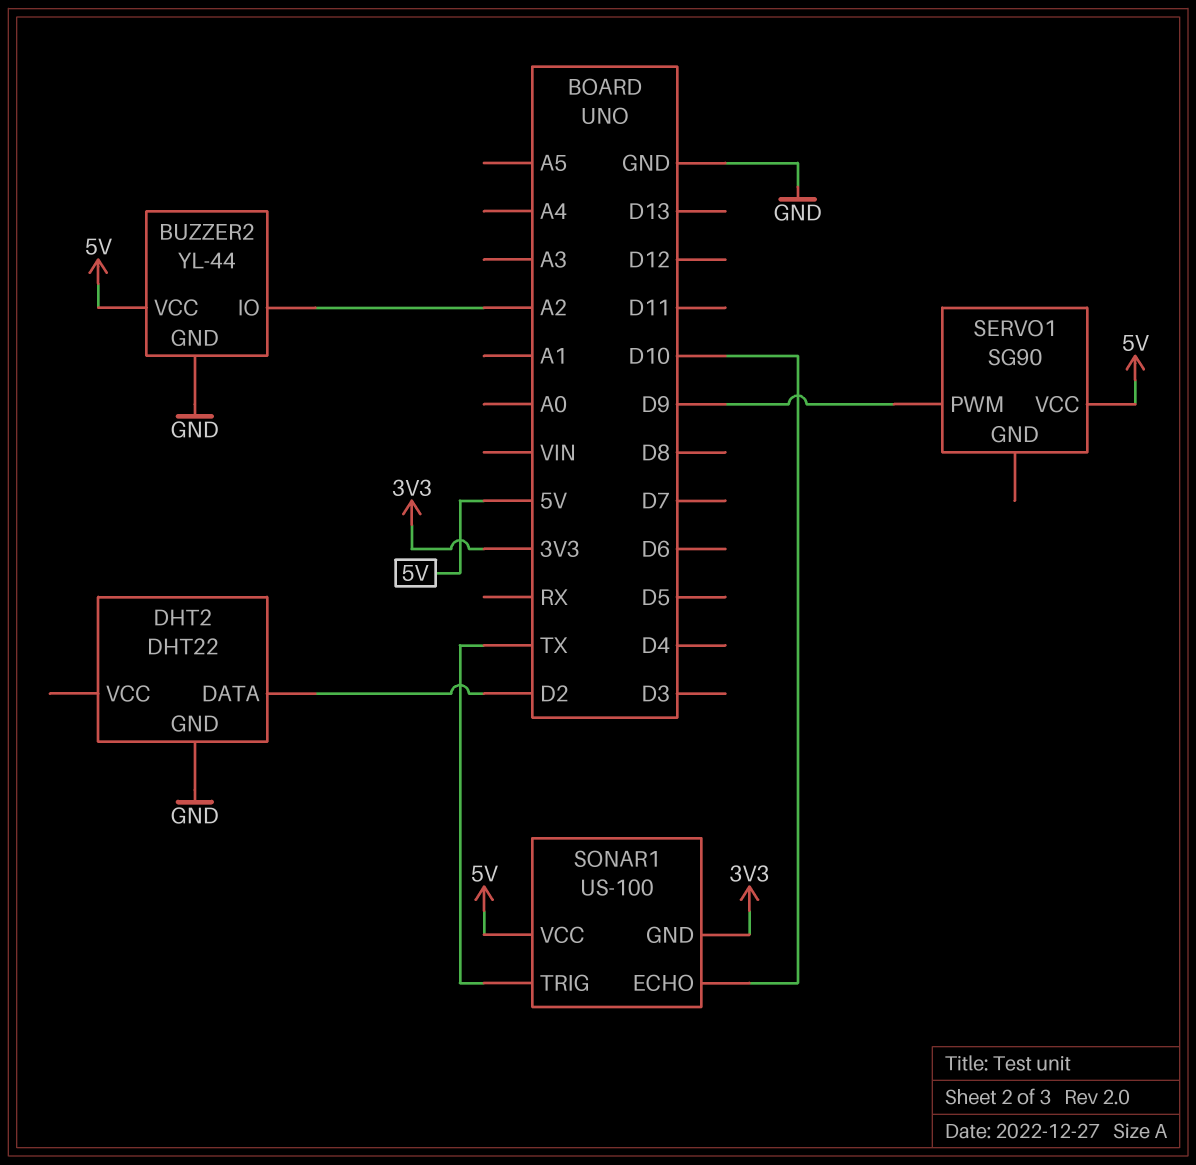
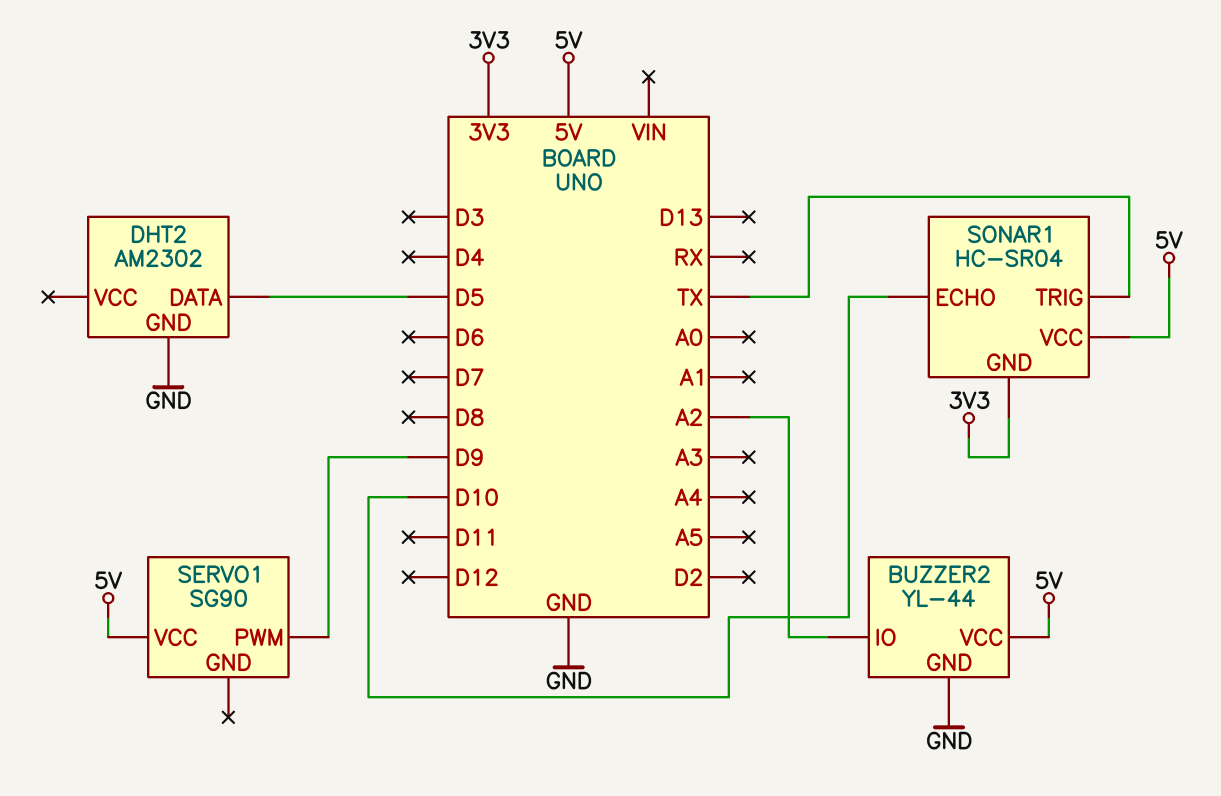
DHT2: DHT22 -> AM2302
DHT2 pin DATA: D2 -> D5
SONAR1: US-100 -> HC-SR04

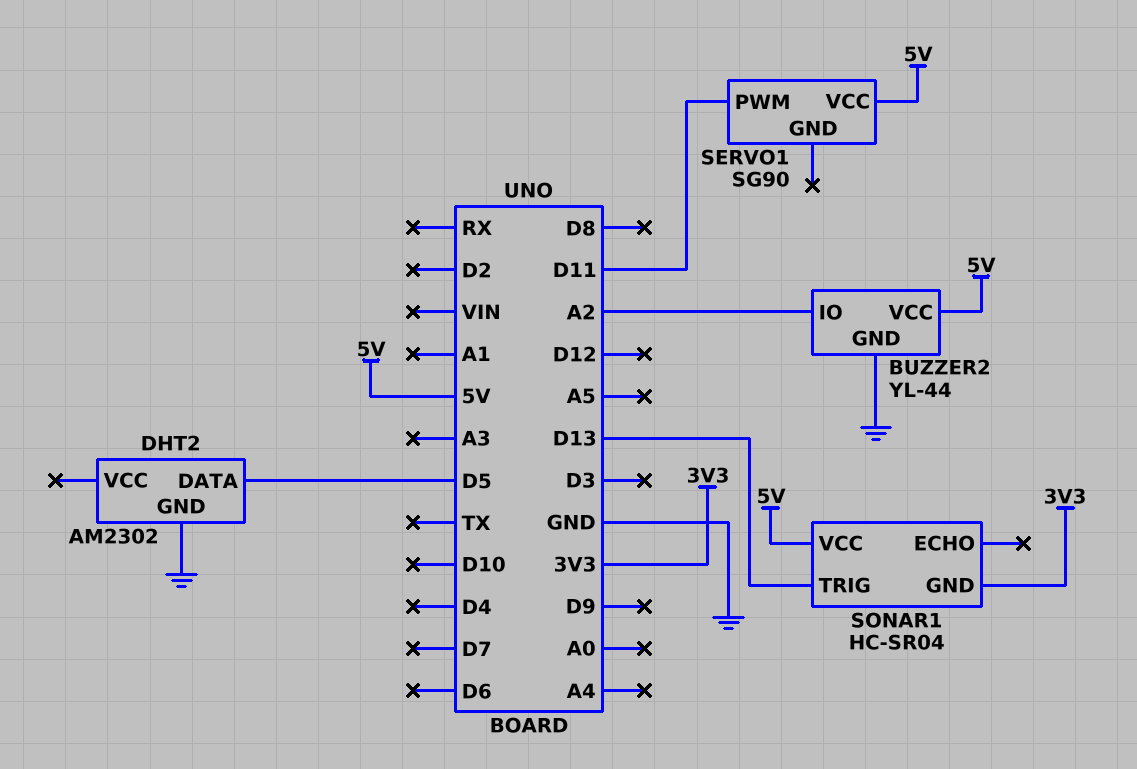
SERVO1 pin PWM: D9 -> D11
SONAR1 pin ECHO: D10 -> none
SONAR1 pin TRIG: TX -> D13

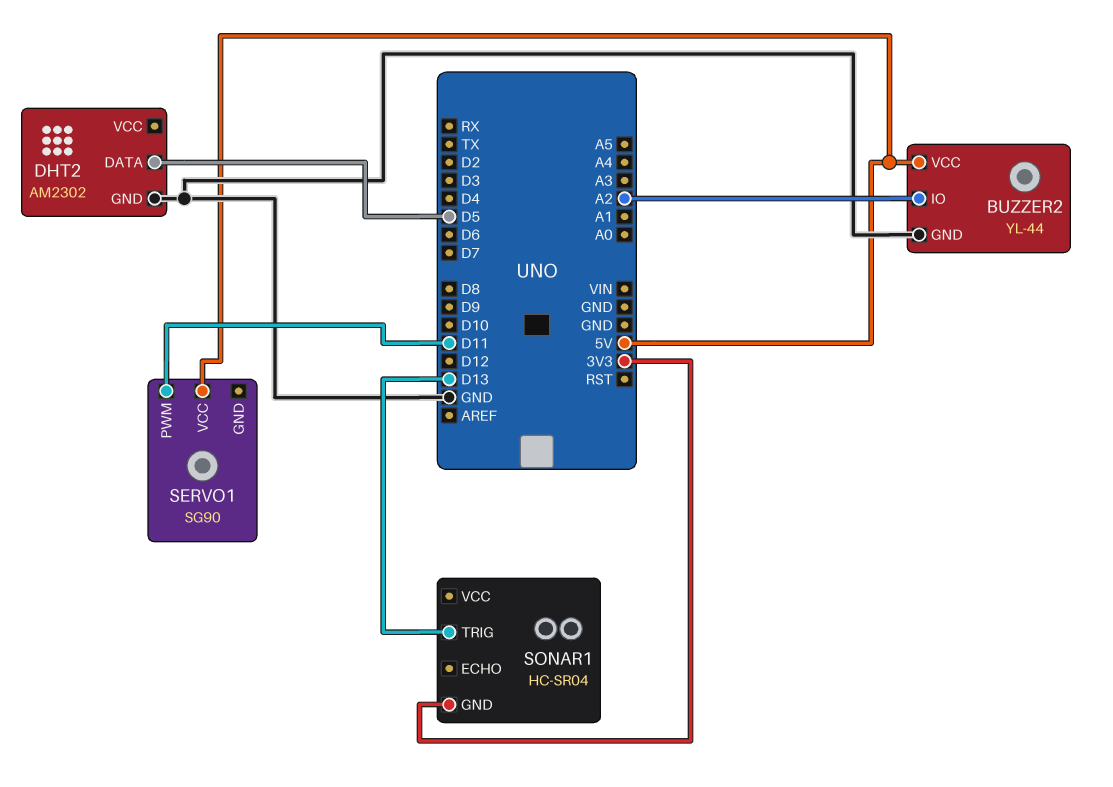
SONAR1 pin VCC: 5V -> none

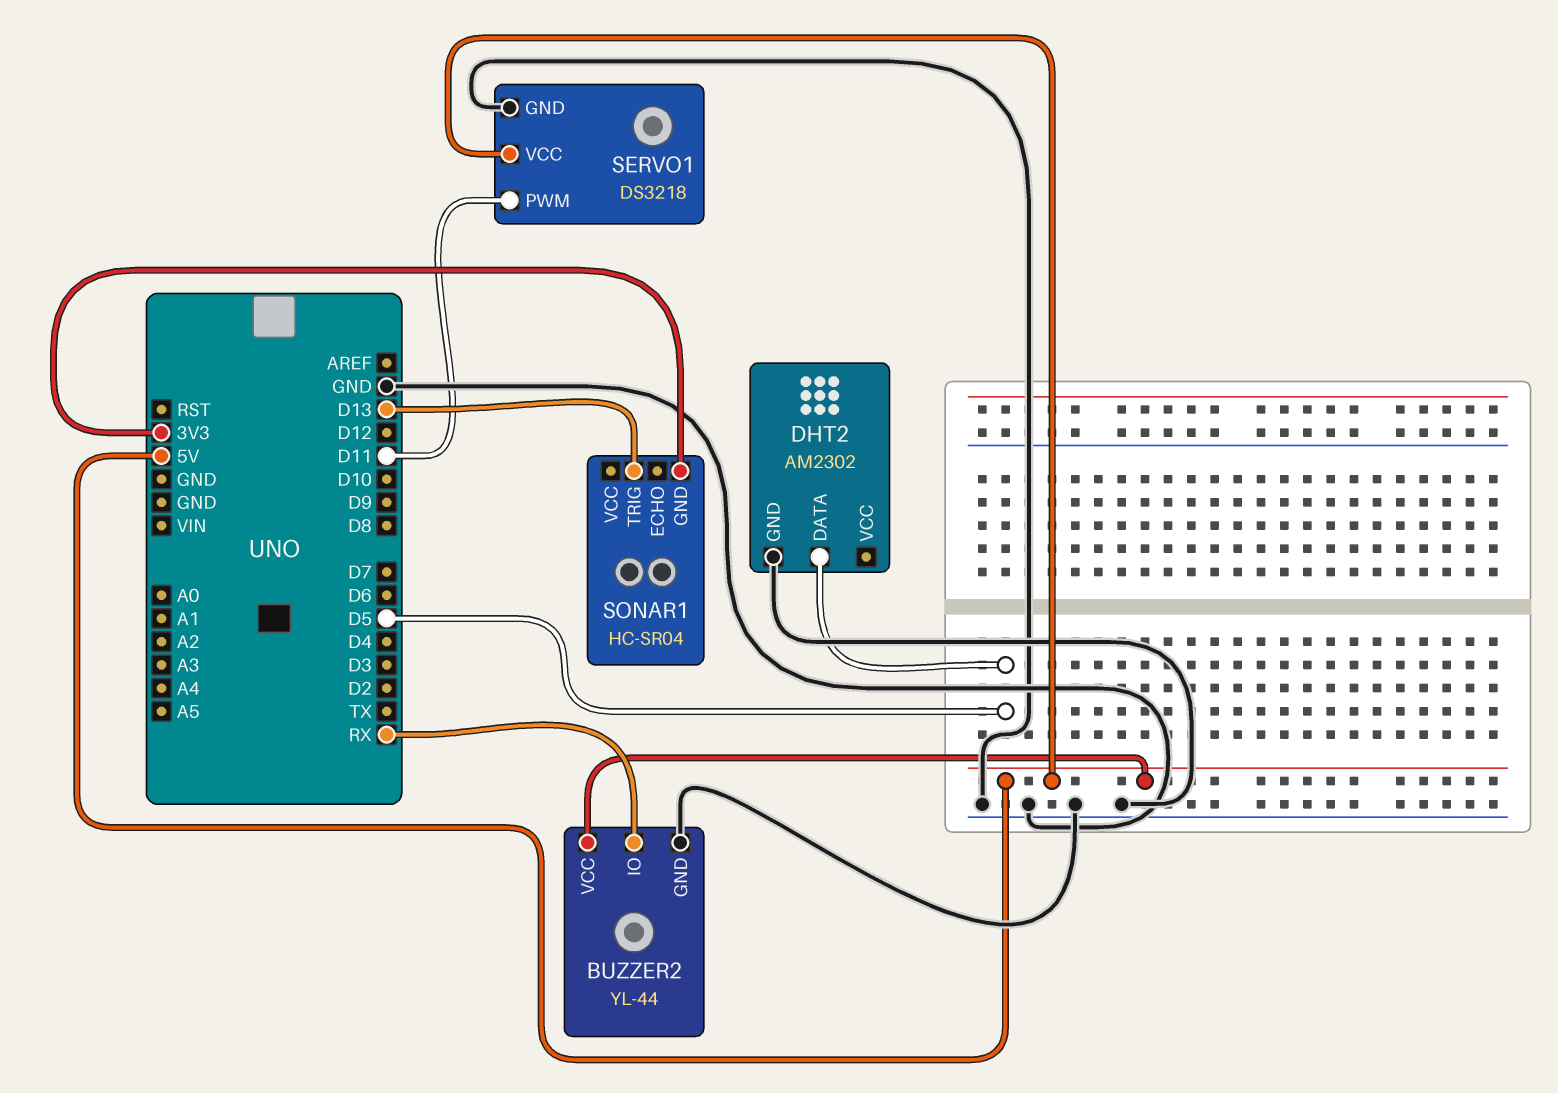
BUZZER2 pin IO: A2 -> RX
SERVO1: SG90 -> DS3218
SERVO1 pin GND: none -> GND

